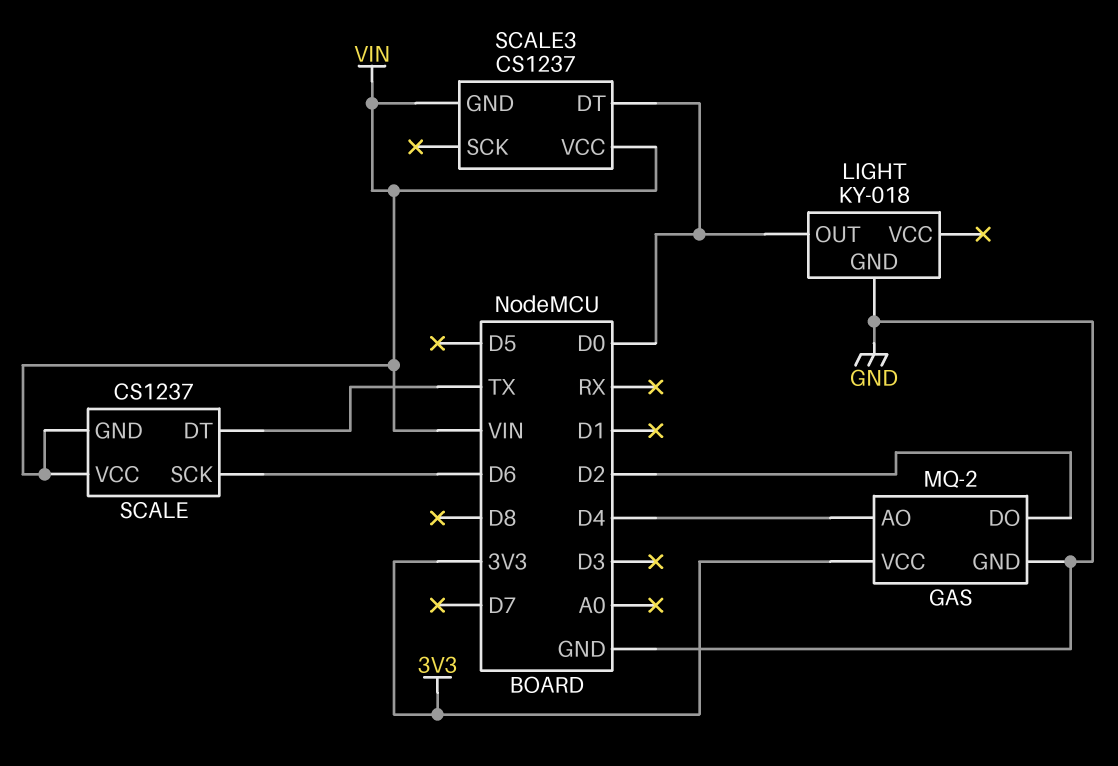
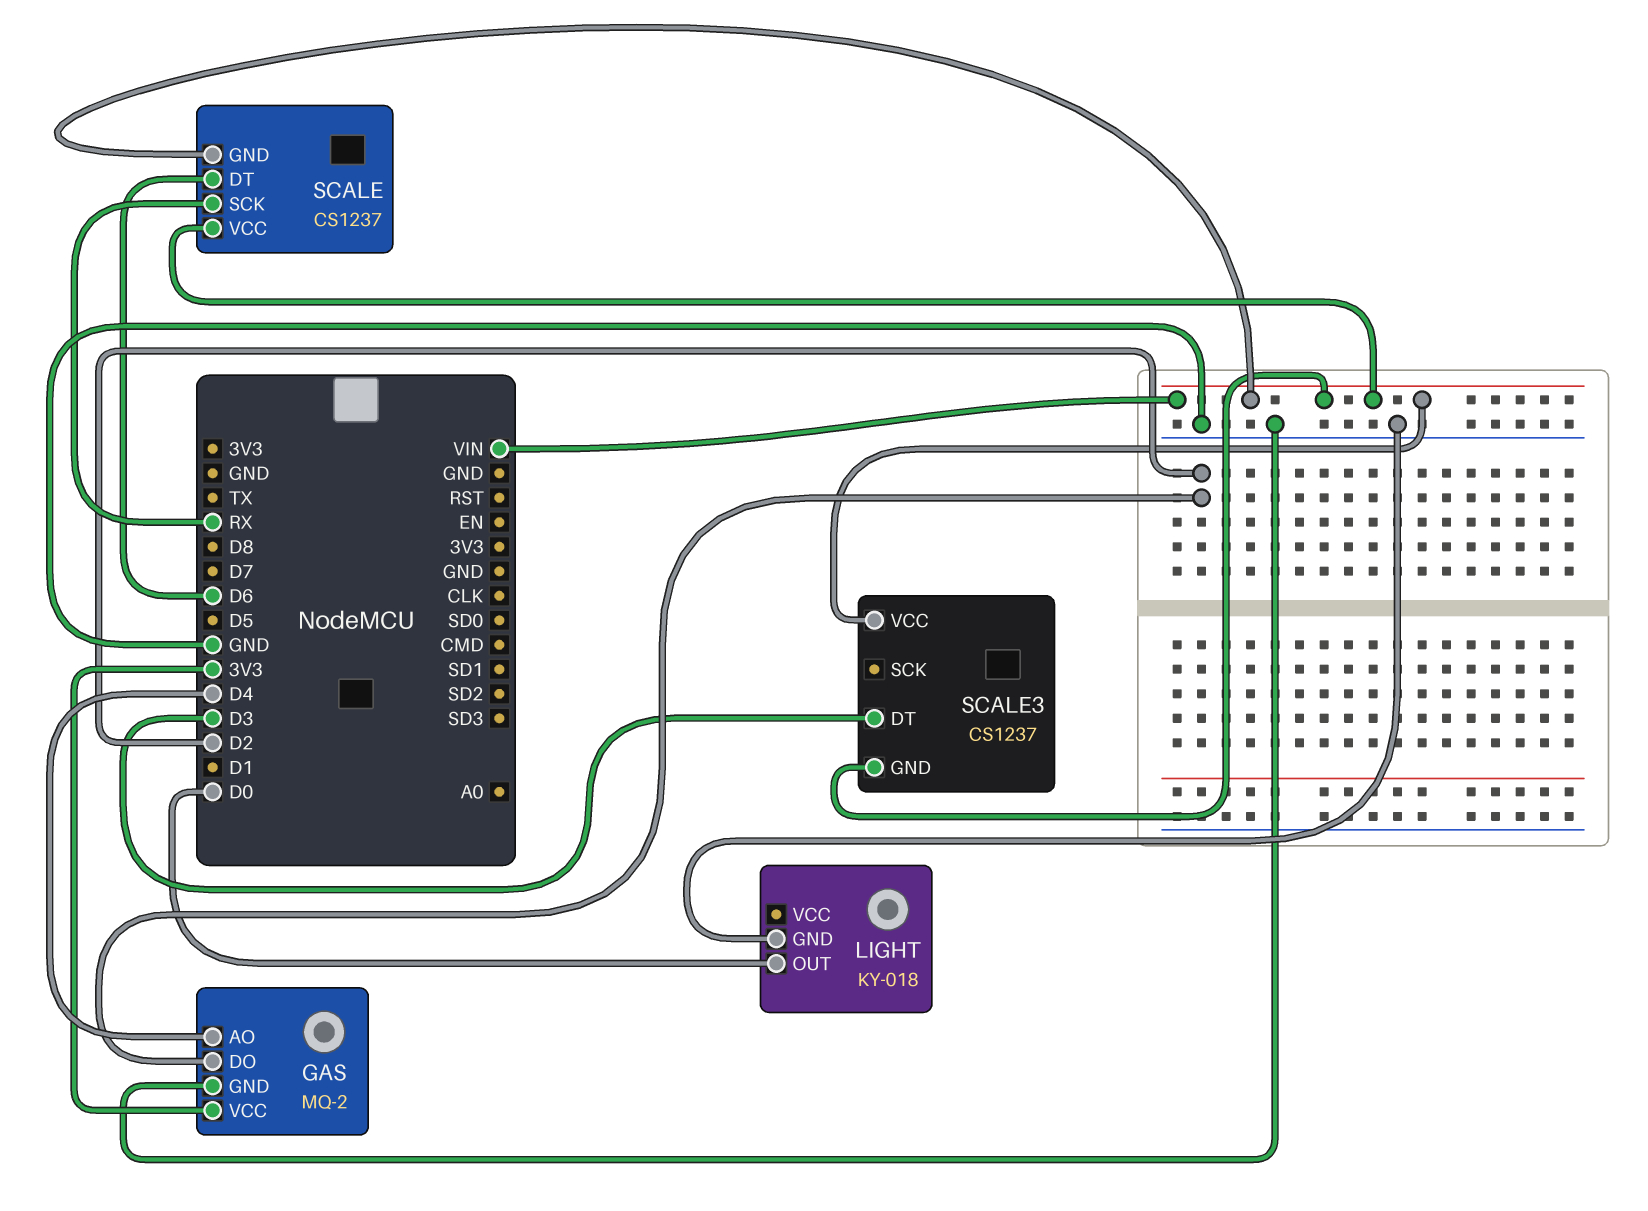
SCALE pin DT: TX -> D6
SCALE pin SCK: D6 -> RX
SCALE3 pin DT: D0 -> D3

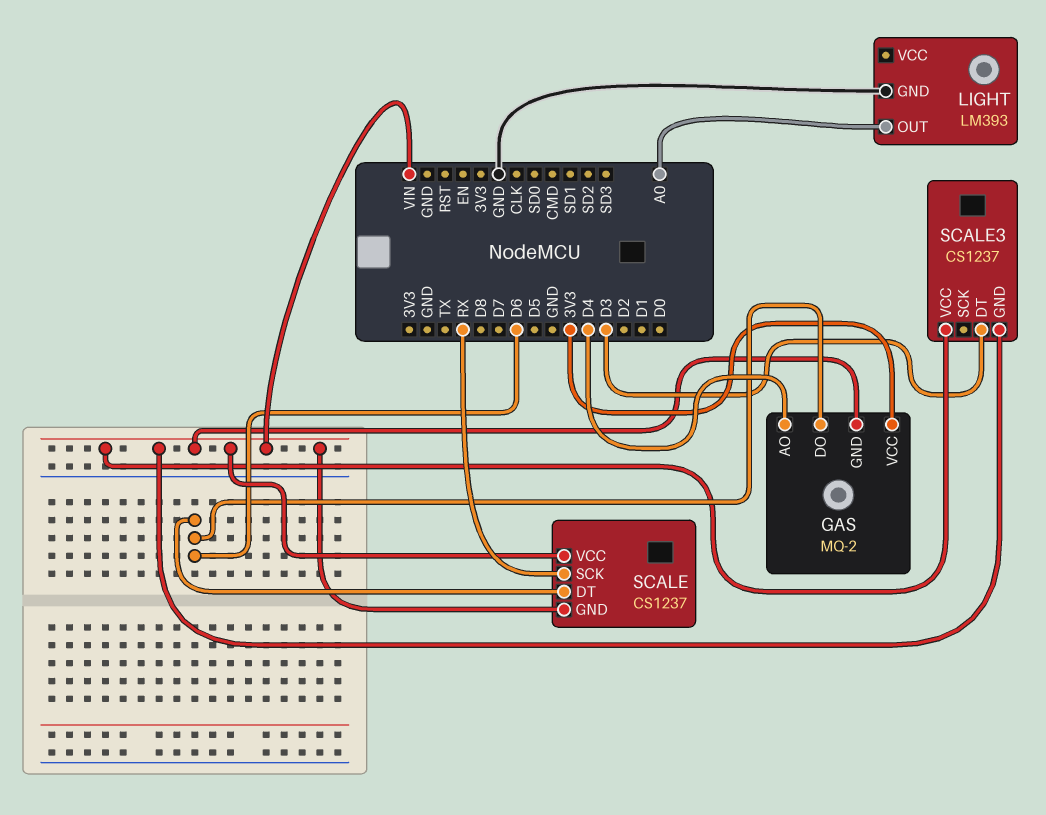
GAS pin DO: D2 -> D6
GAS pin GND: GND -> VIN
LIGHT: KY-018 -> LM393
LIGHT pin OUT: D0 -> A0

